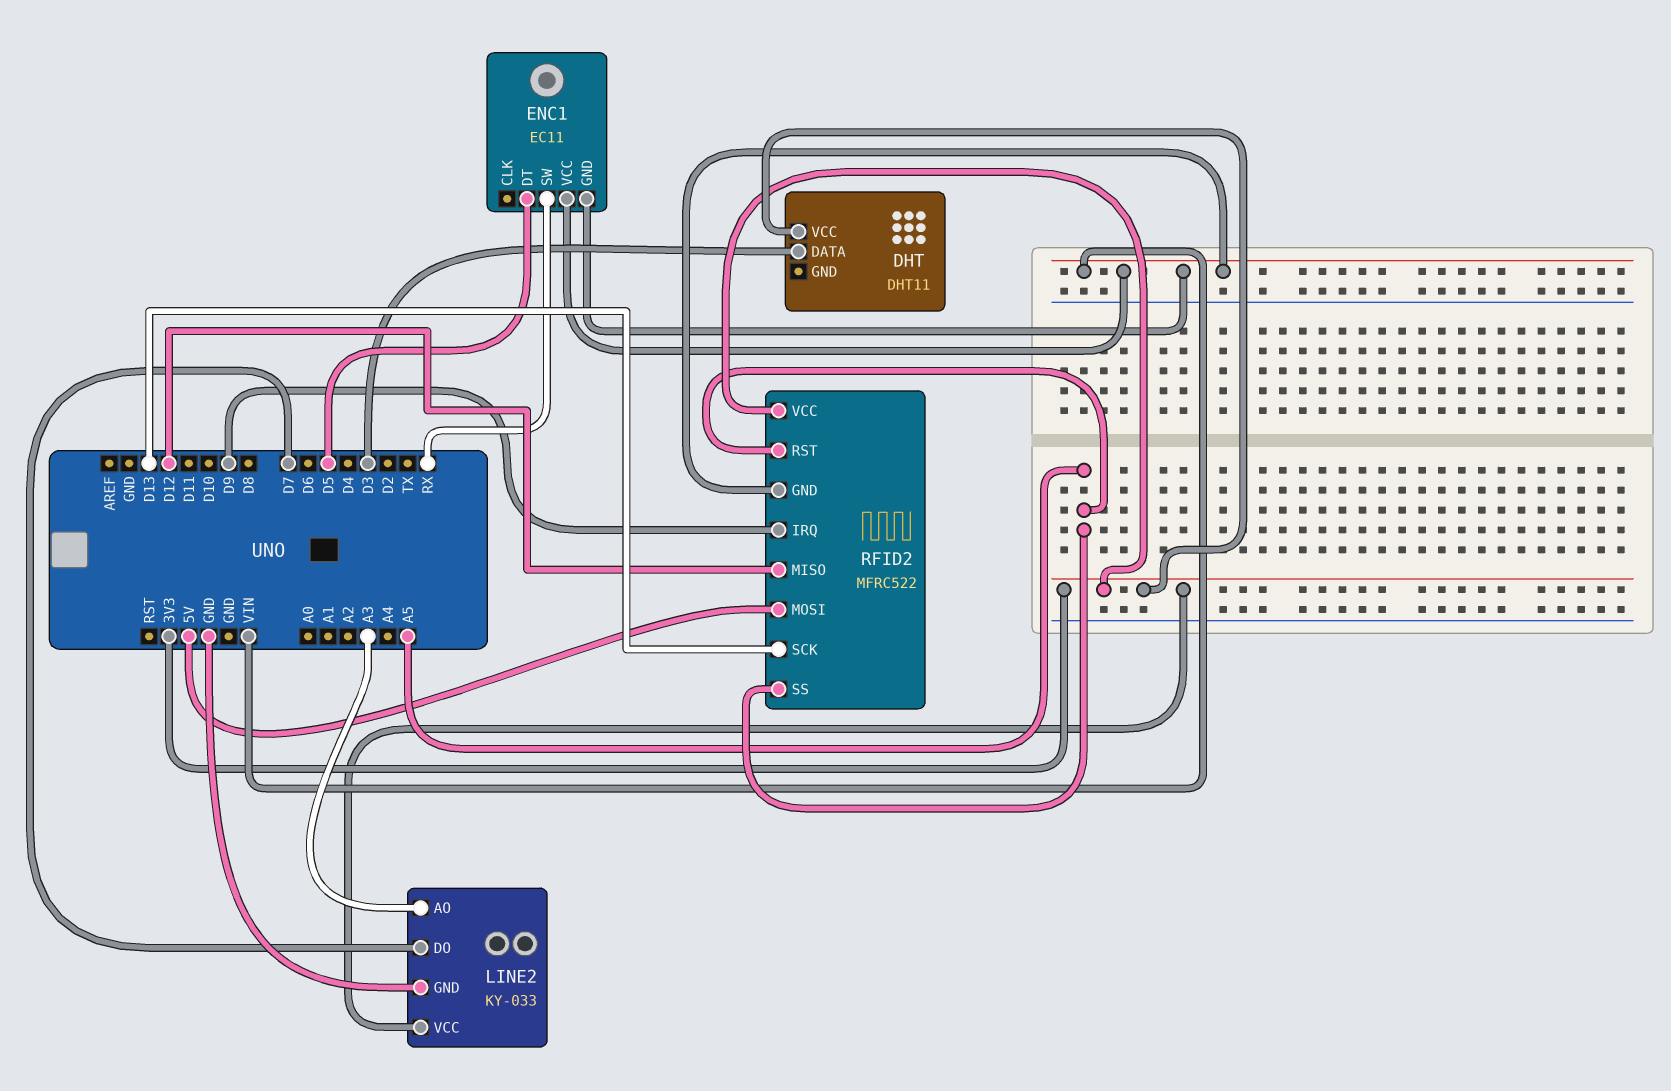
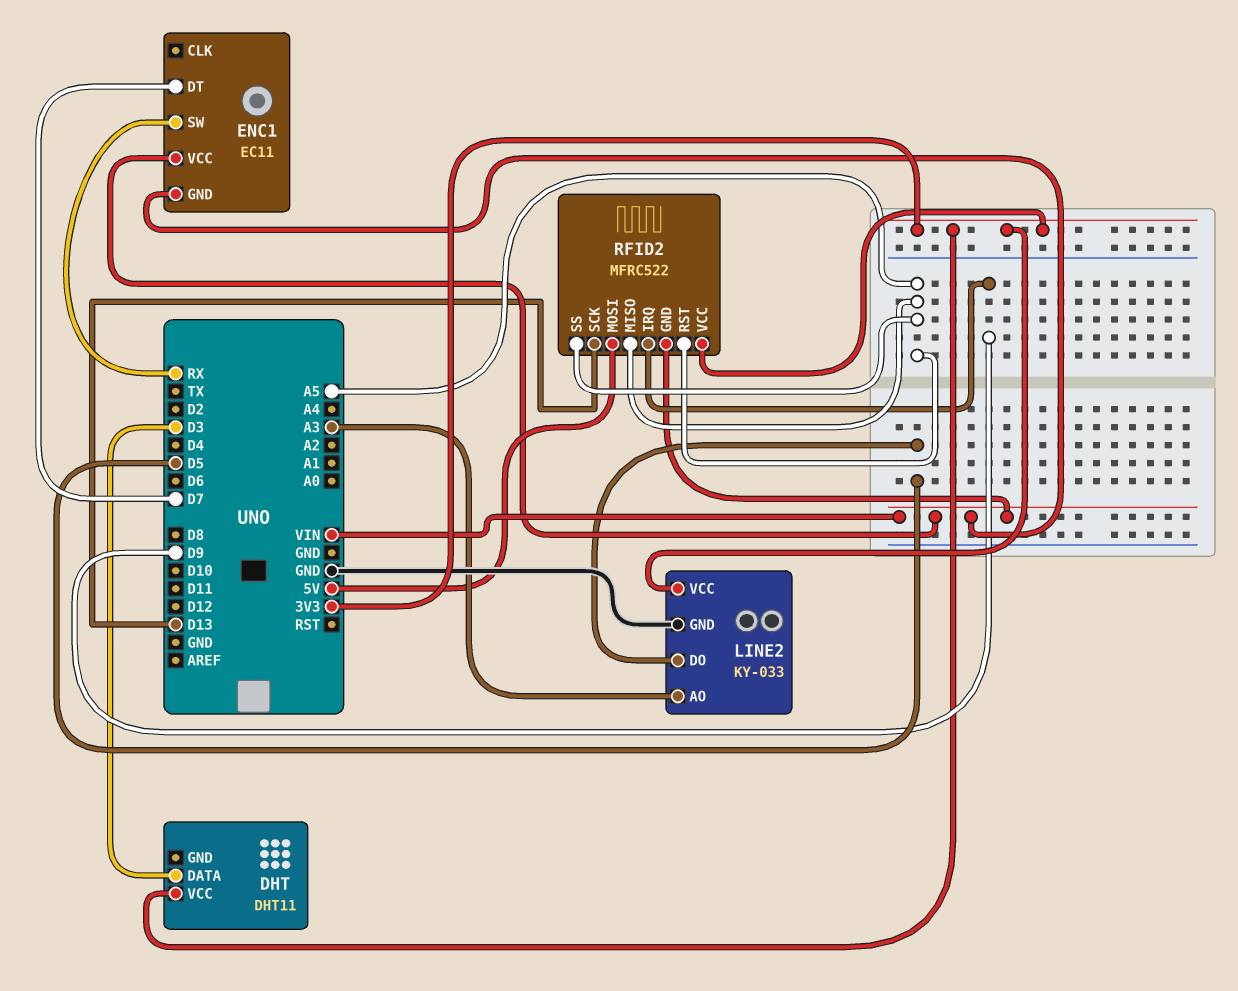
ENC1 pin DT: D5 -> D7
LINE2 pin DO: D7 -> D5
RFID2 pin MISO: D12 -> A5

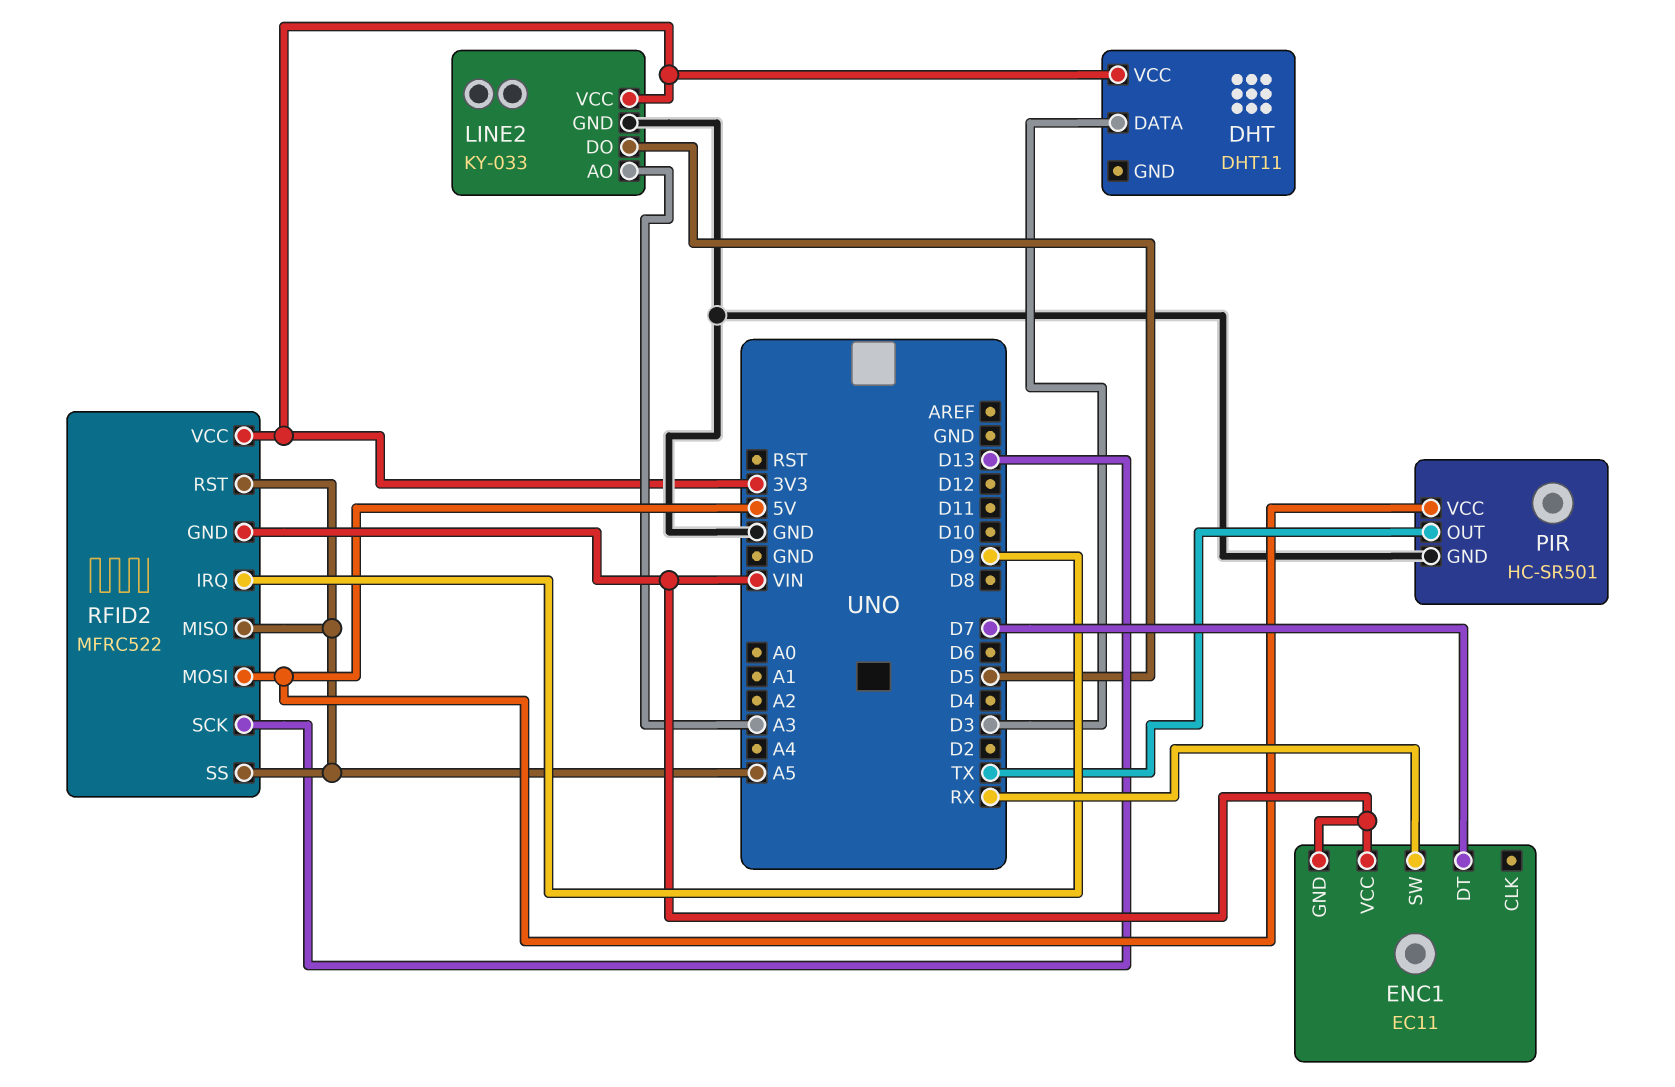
PIR: none -> HC-SR501
PIR pin GND: none -> GND
PIR pin OUT: none -> TX
PIR pin VCC: none -> 5V

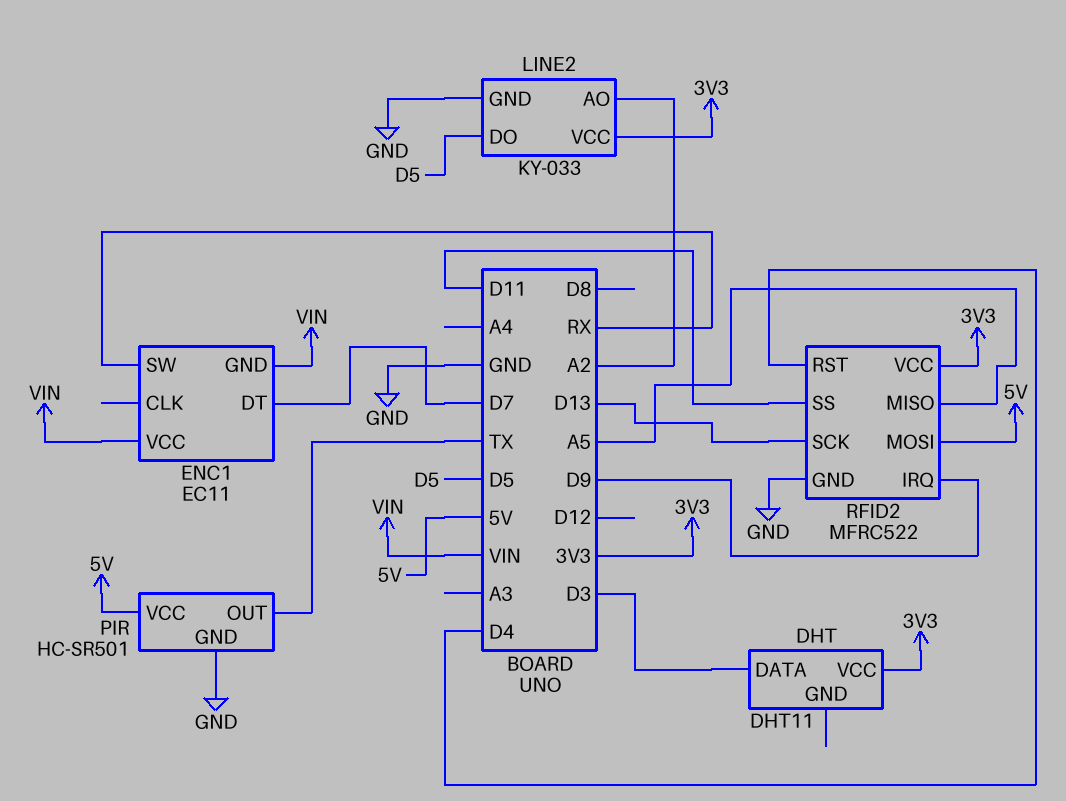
LINE2 pin AO: A3 -> A2
RFID2 pin GND: VIN -> GND
RFID2 pin RST: A5 -> D4
RFID2 pin SS: A5 -> D11

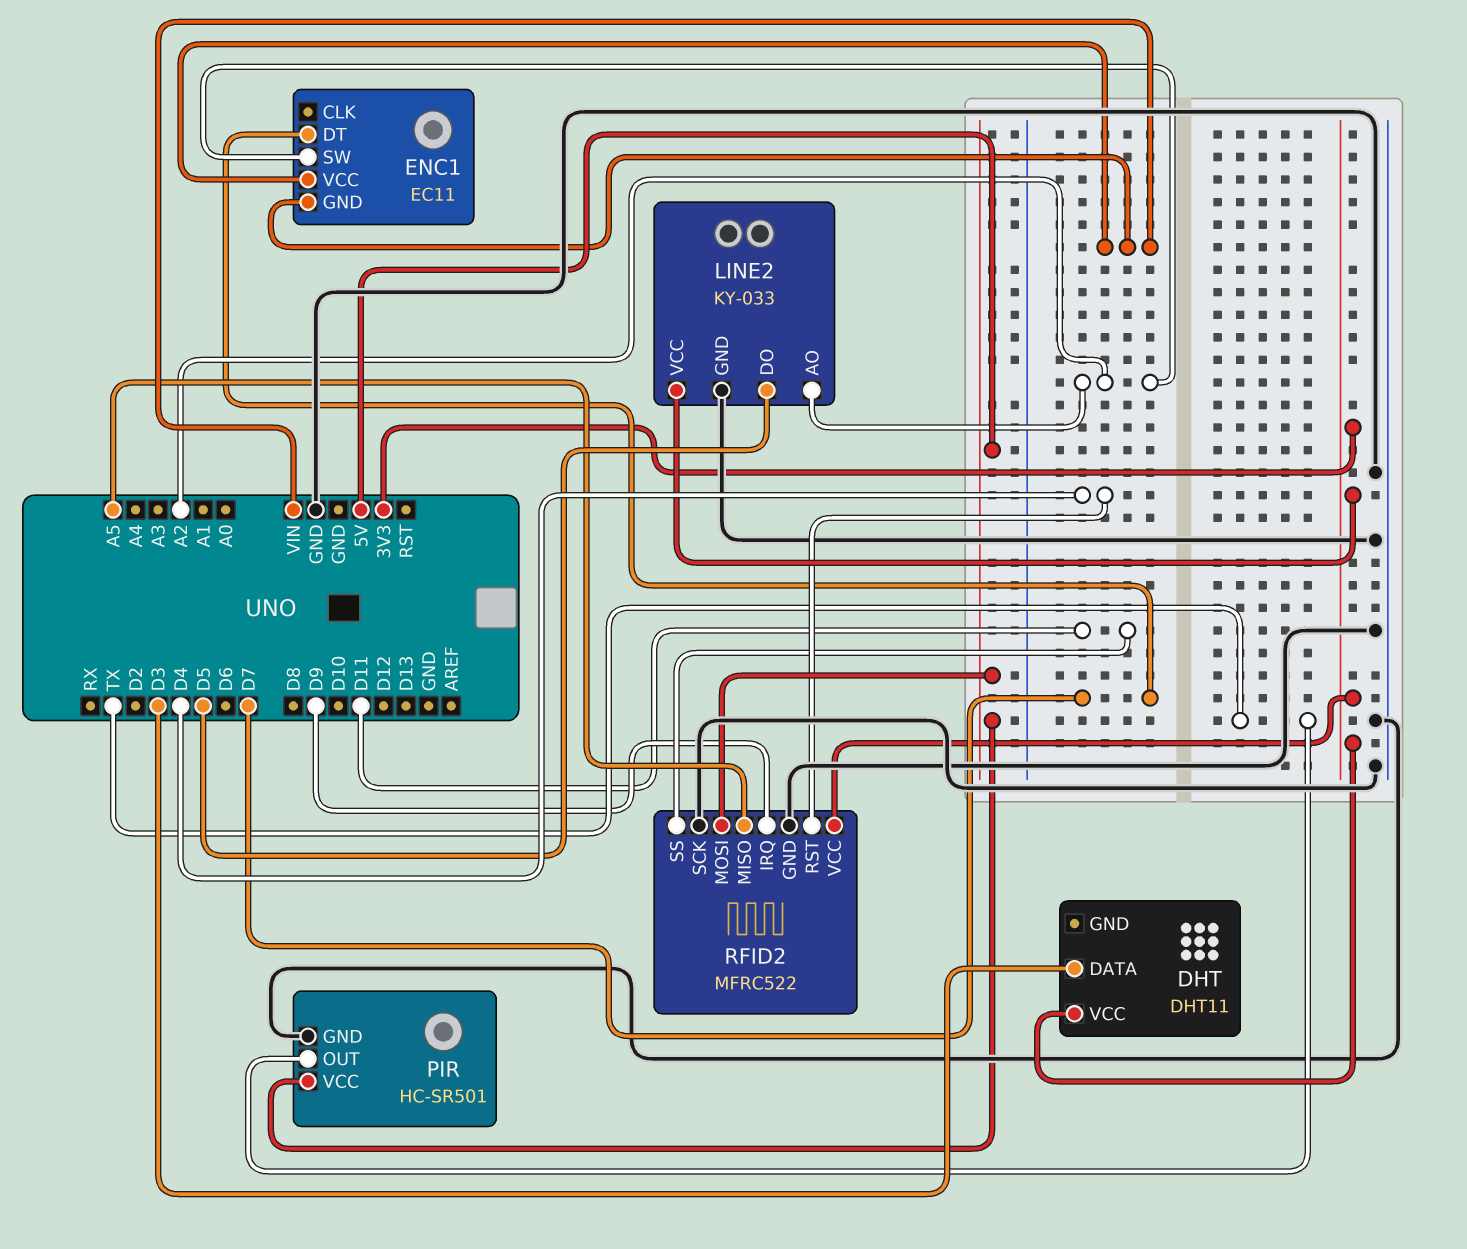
ENC1 pin SW: RX -> A2
RFID2 pin SCK: D13 -> GND

